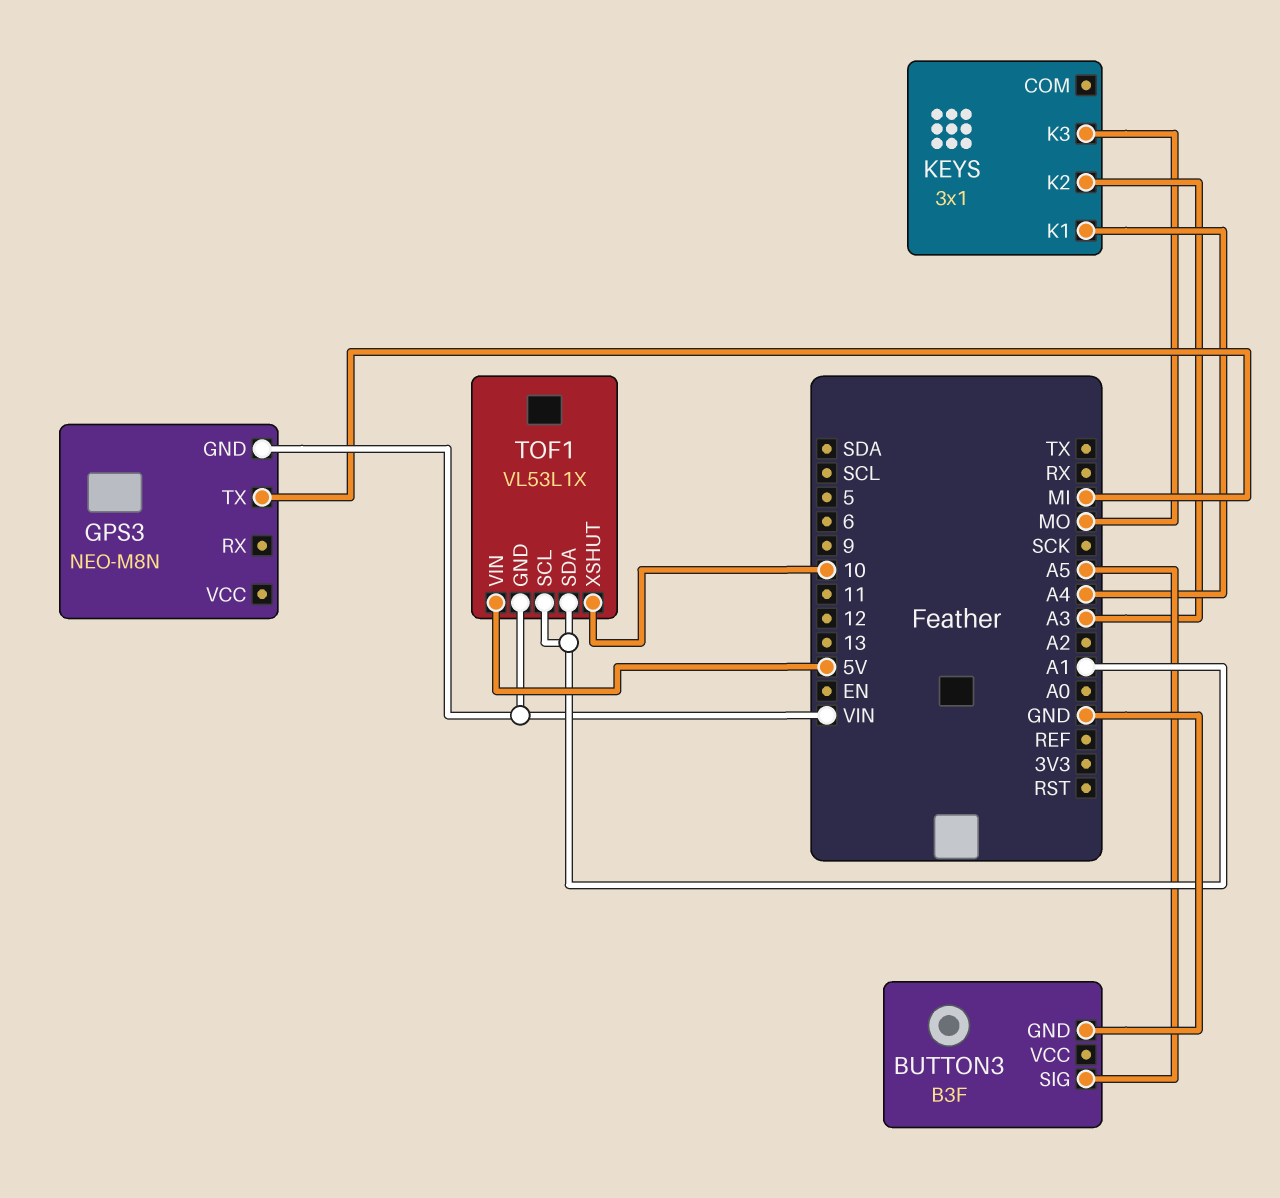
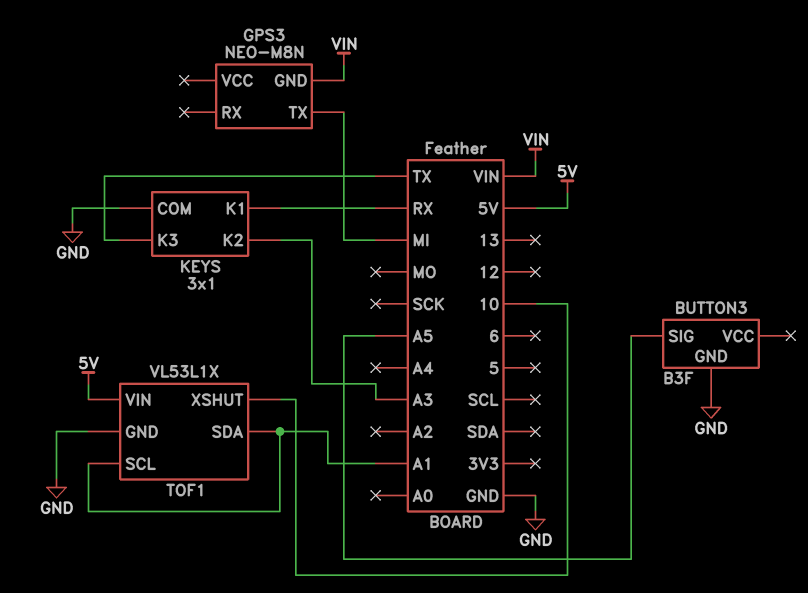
KEYS pin COM: none -> GND
KEYS pin K1: A4 -> RX
KEYS pin K3: MO -> TX
TOF1 pin GND: VIN -> GND

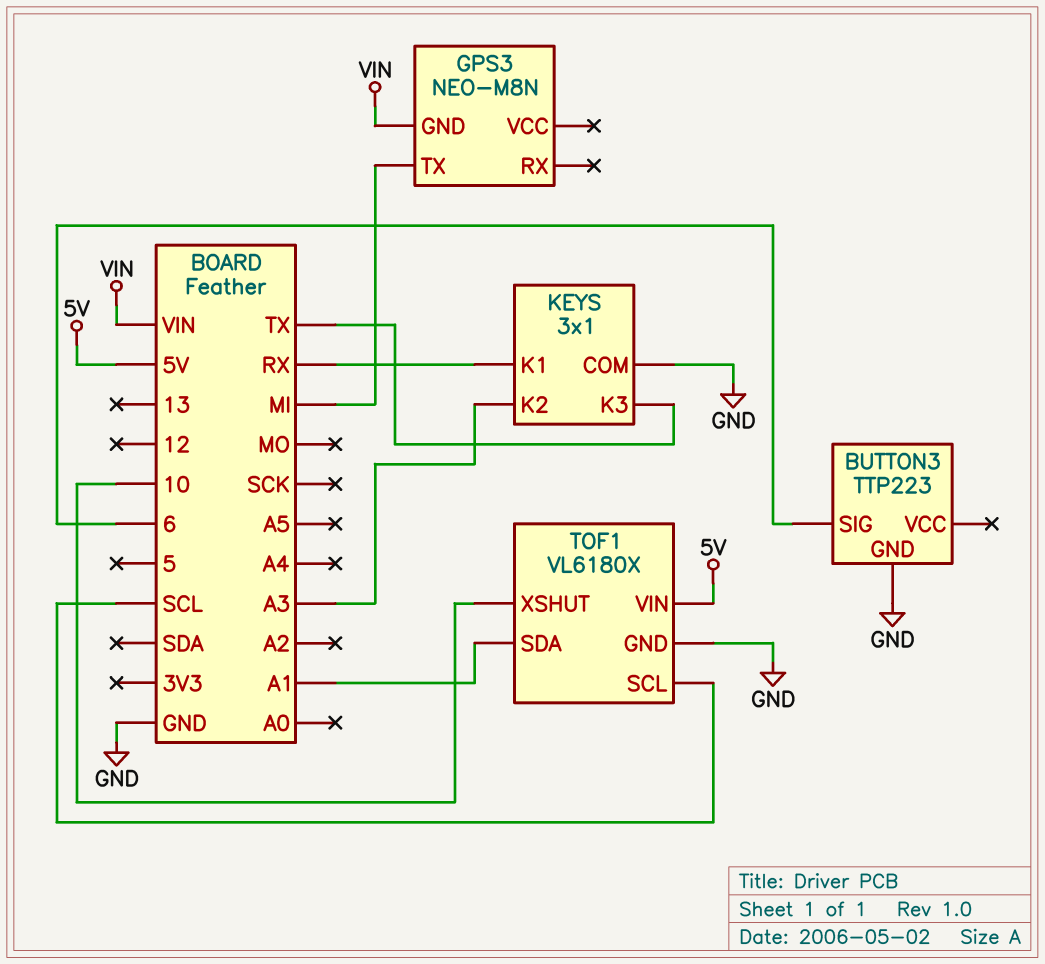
BUTTON3: B3F -> TTP223
BUTTON3 pin SIG: A5 -> 6
TOF1: VL53L1X -> VL6180X
TOF1 pin SCL: A1 -> SCL

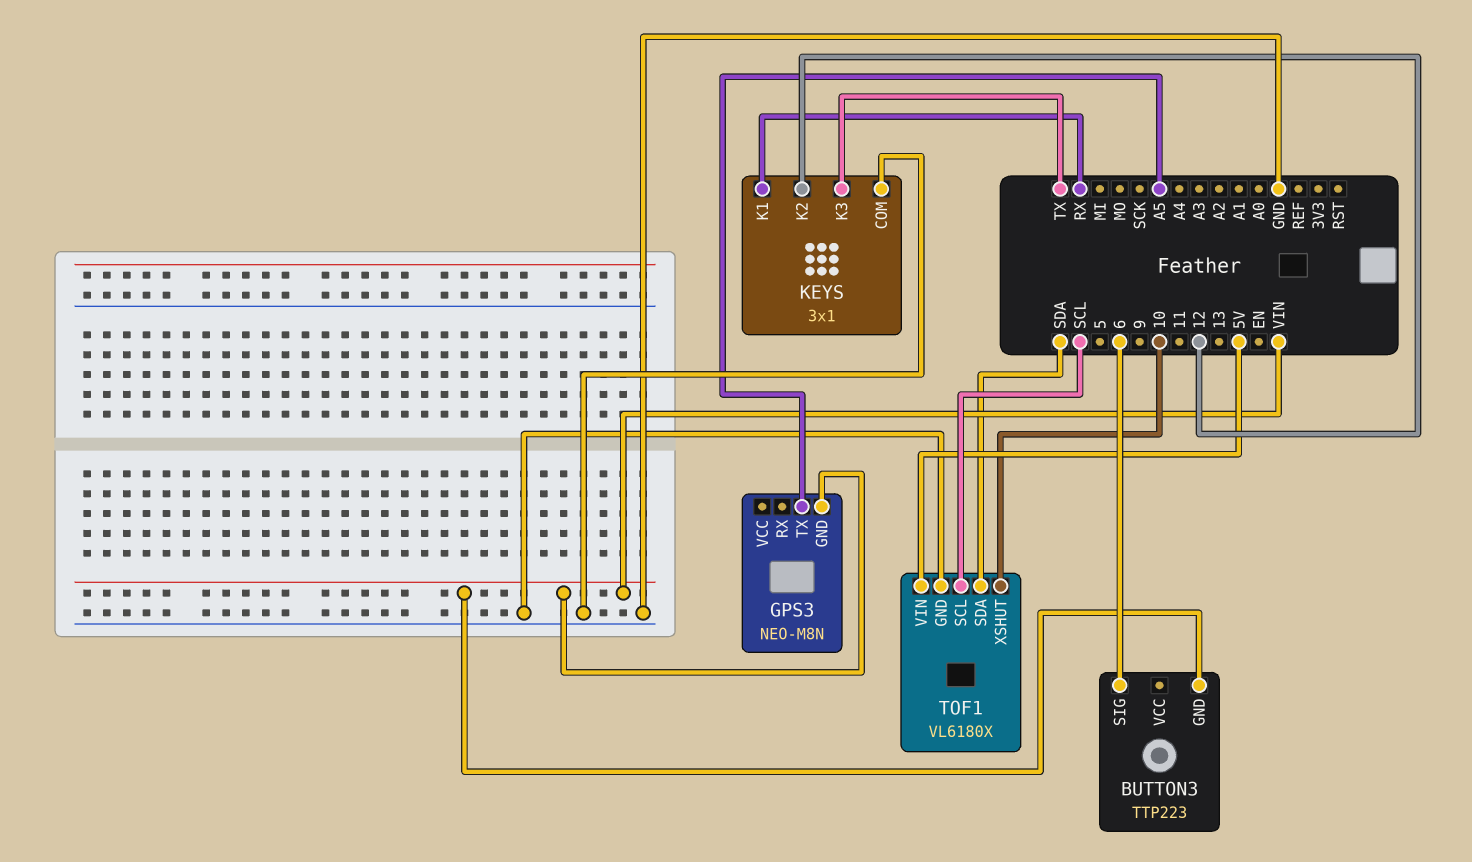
BUTTON3 pin GND: GND -> VIN
GPS3 pin TX: MI -> A5
KEYS pin K2: A3 -> 12
TOF1 pin SDA: A1 -> SDA

